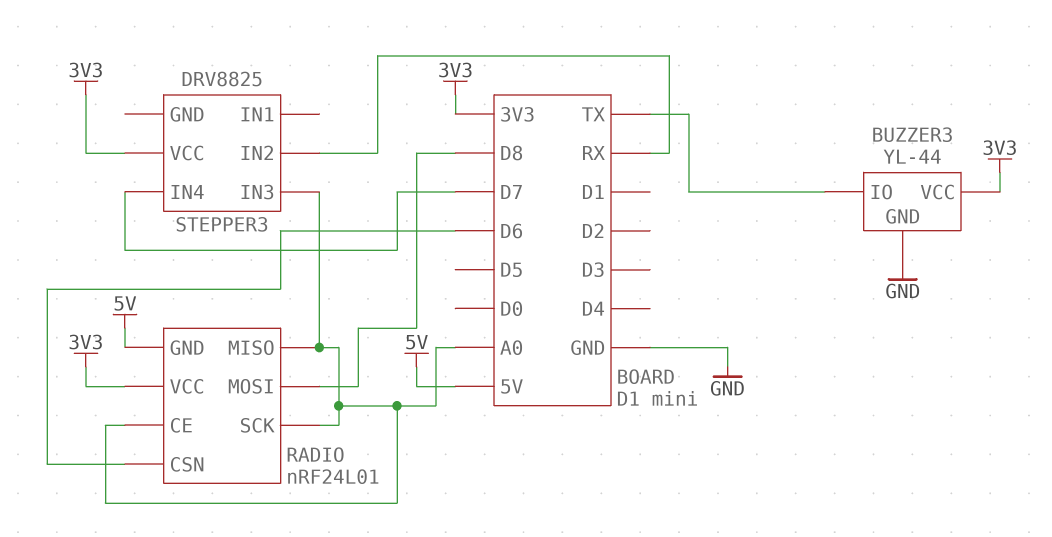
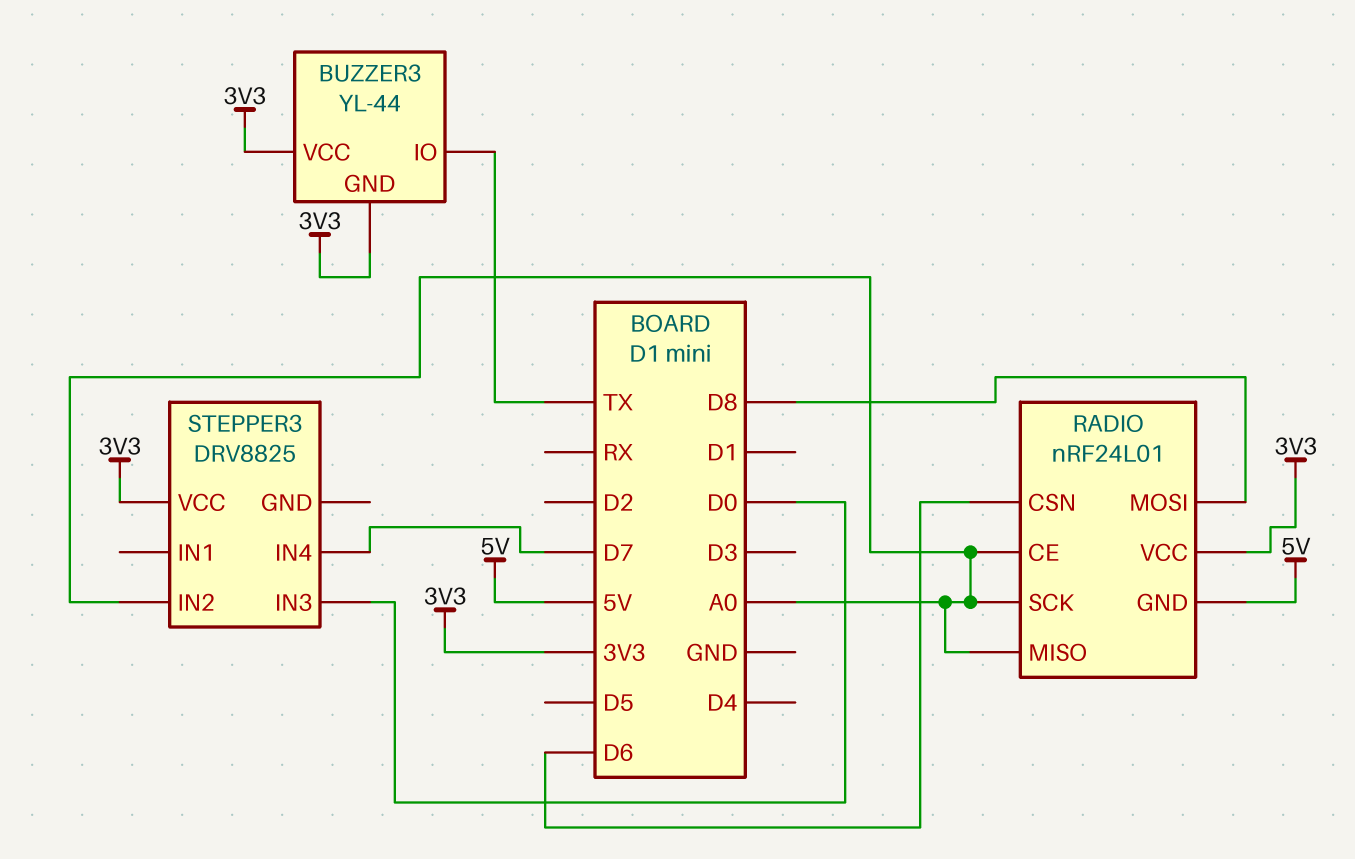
BUZZER3 pin GND: GND -> 3V3
STEPPER3 pin IN2: RX -> A0
STEPPER3 pin IN3: A0 -> D0

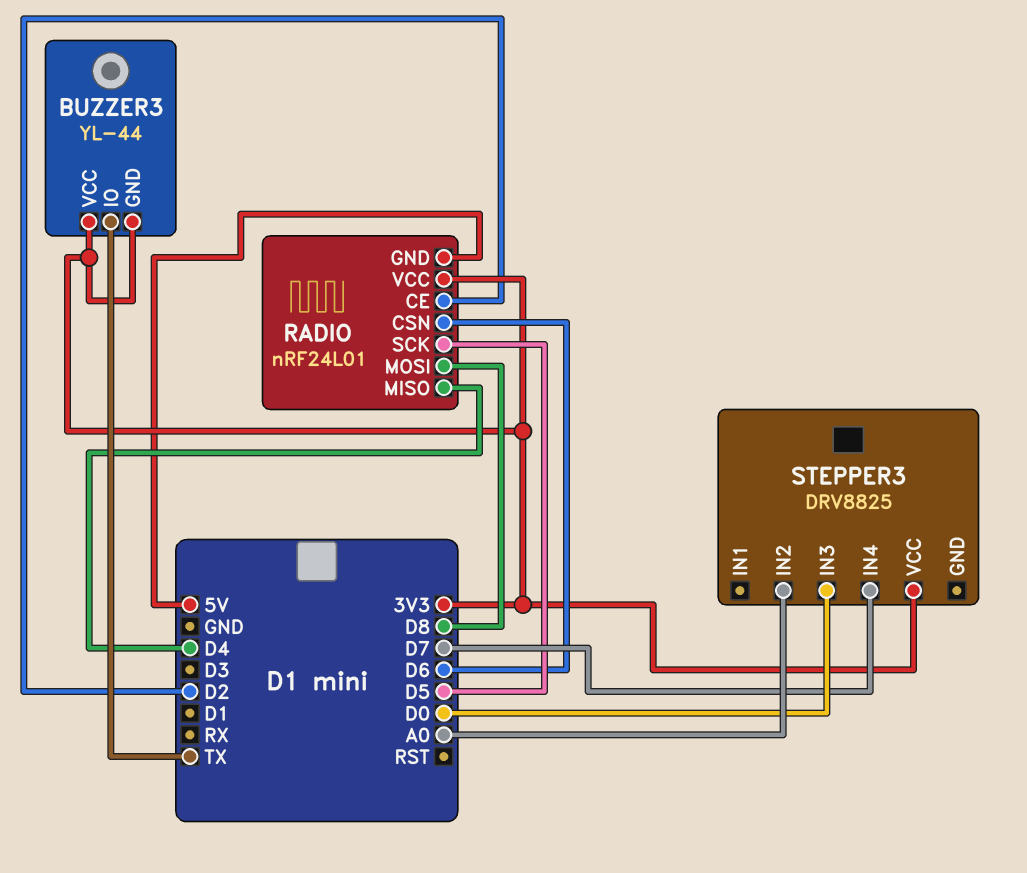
RADIO pin CE: A0 -> D2
RADIO pin MISO: A0 -> D4
RADIO pin SCK: A0 -> D5

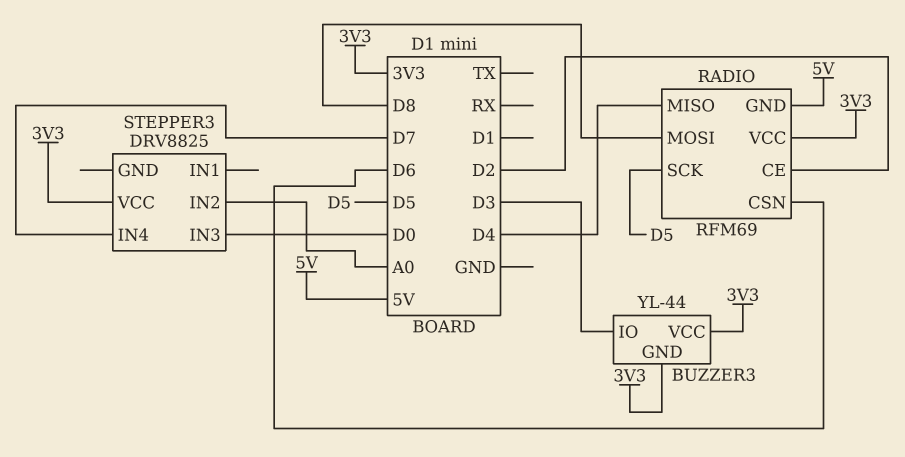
BUZZER3 pin IO: TX -> D3
RADIO: nRF24L01 -> RFM69

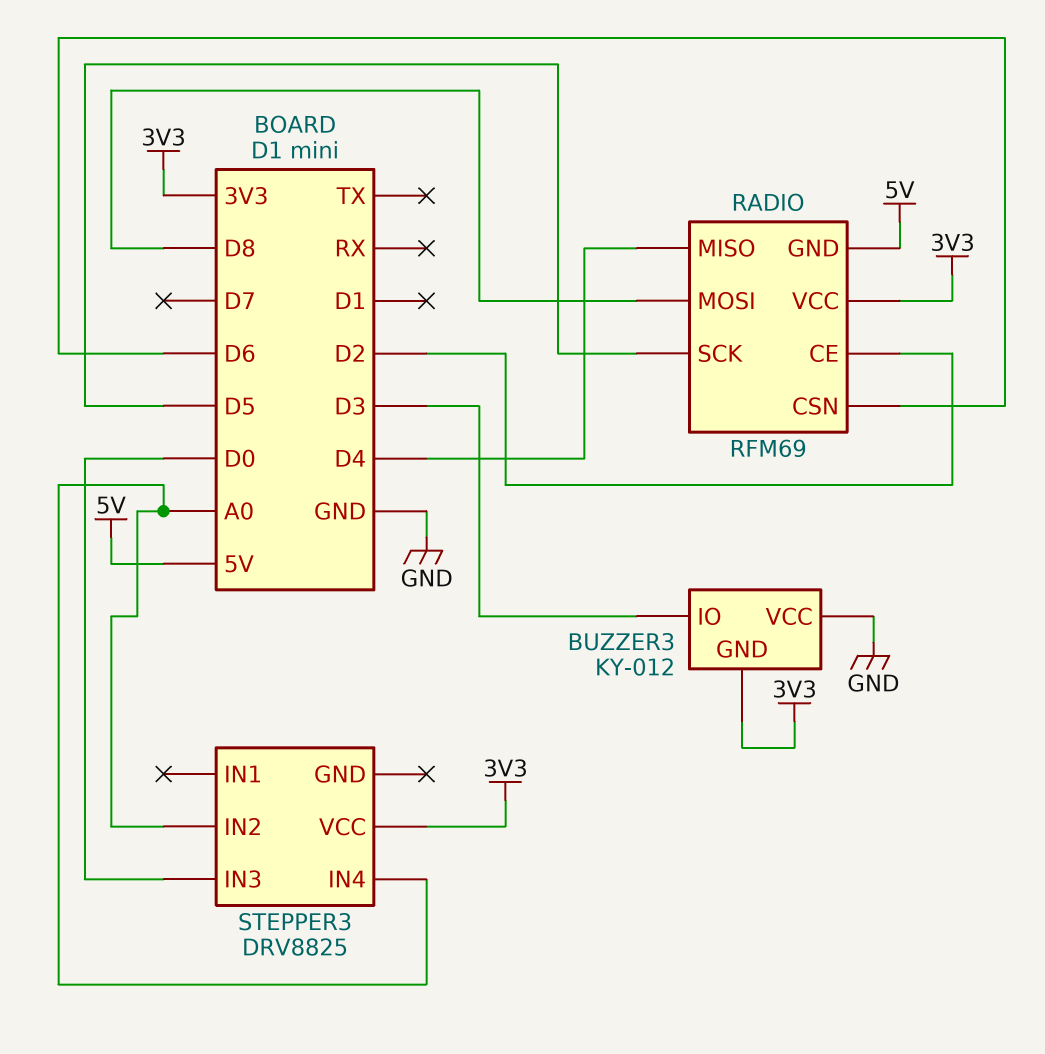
BUZZER3: YL-44 -> KY-012
BUZZER3 pin VCC: 3V3 -> GND
STEPPER3 pin IN4: D7 -> A0

